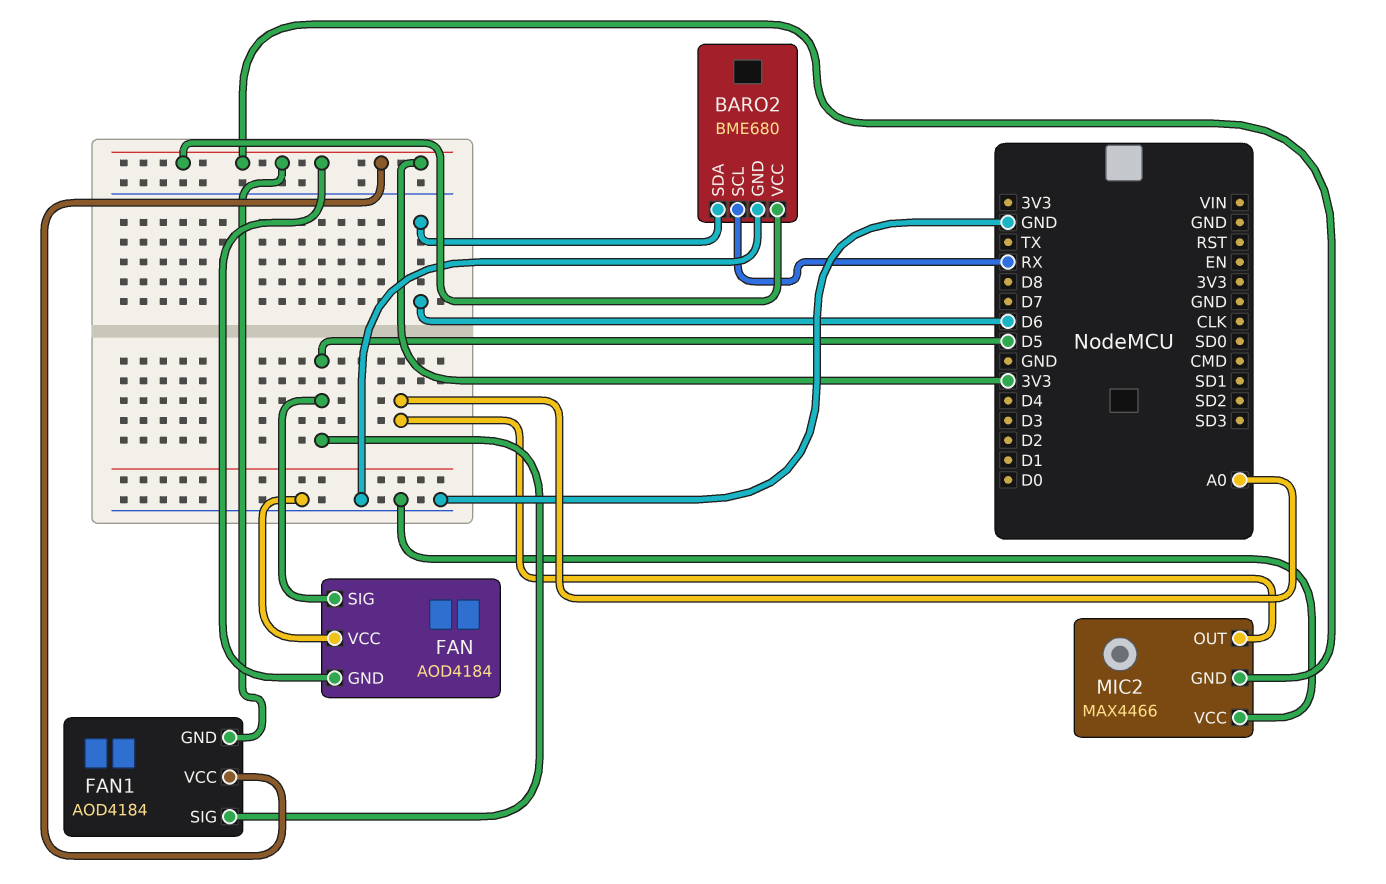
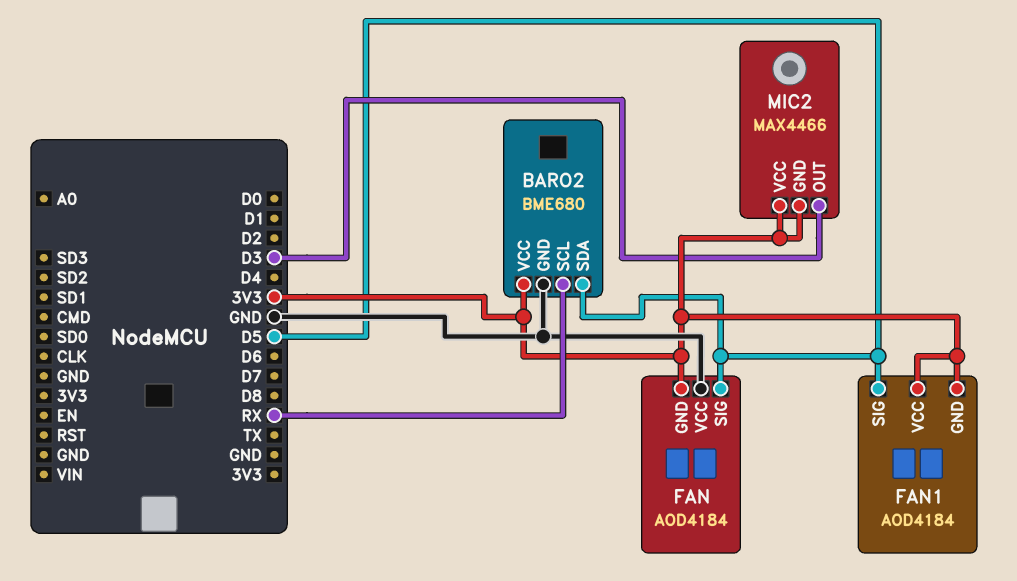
BARO2 pin SDA: D6 -> D5
MIC2 pin OUT: A0 -> D3
MIC2 pin VCC: GND -> 3V3

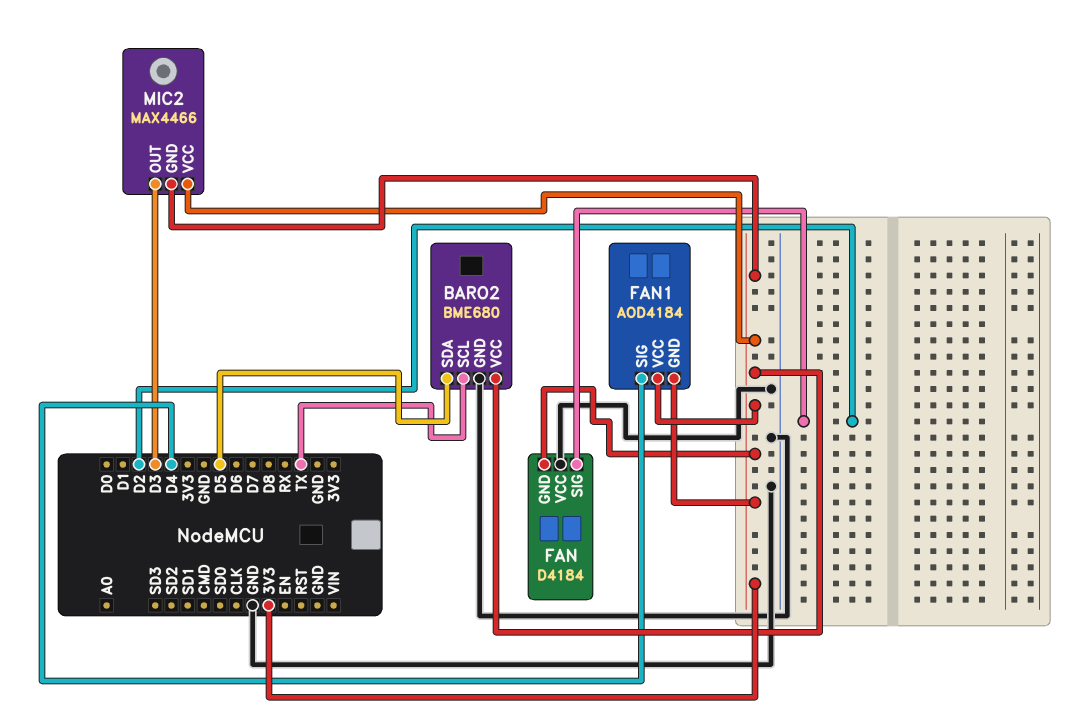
BARO2 pin SCL: RX -> TX
FAN: AOD4184 -> D4184
FAN pin SIG: D5 -> D2
FAN1 pin SIG: D5 -> D4

